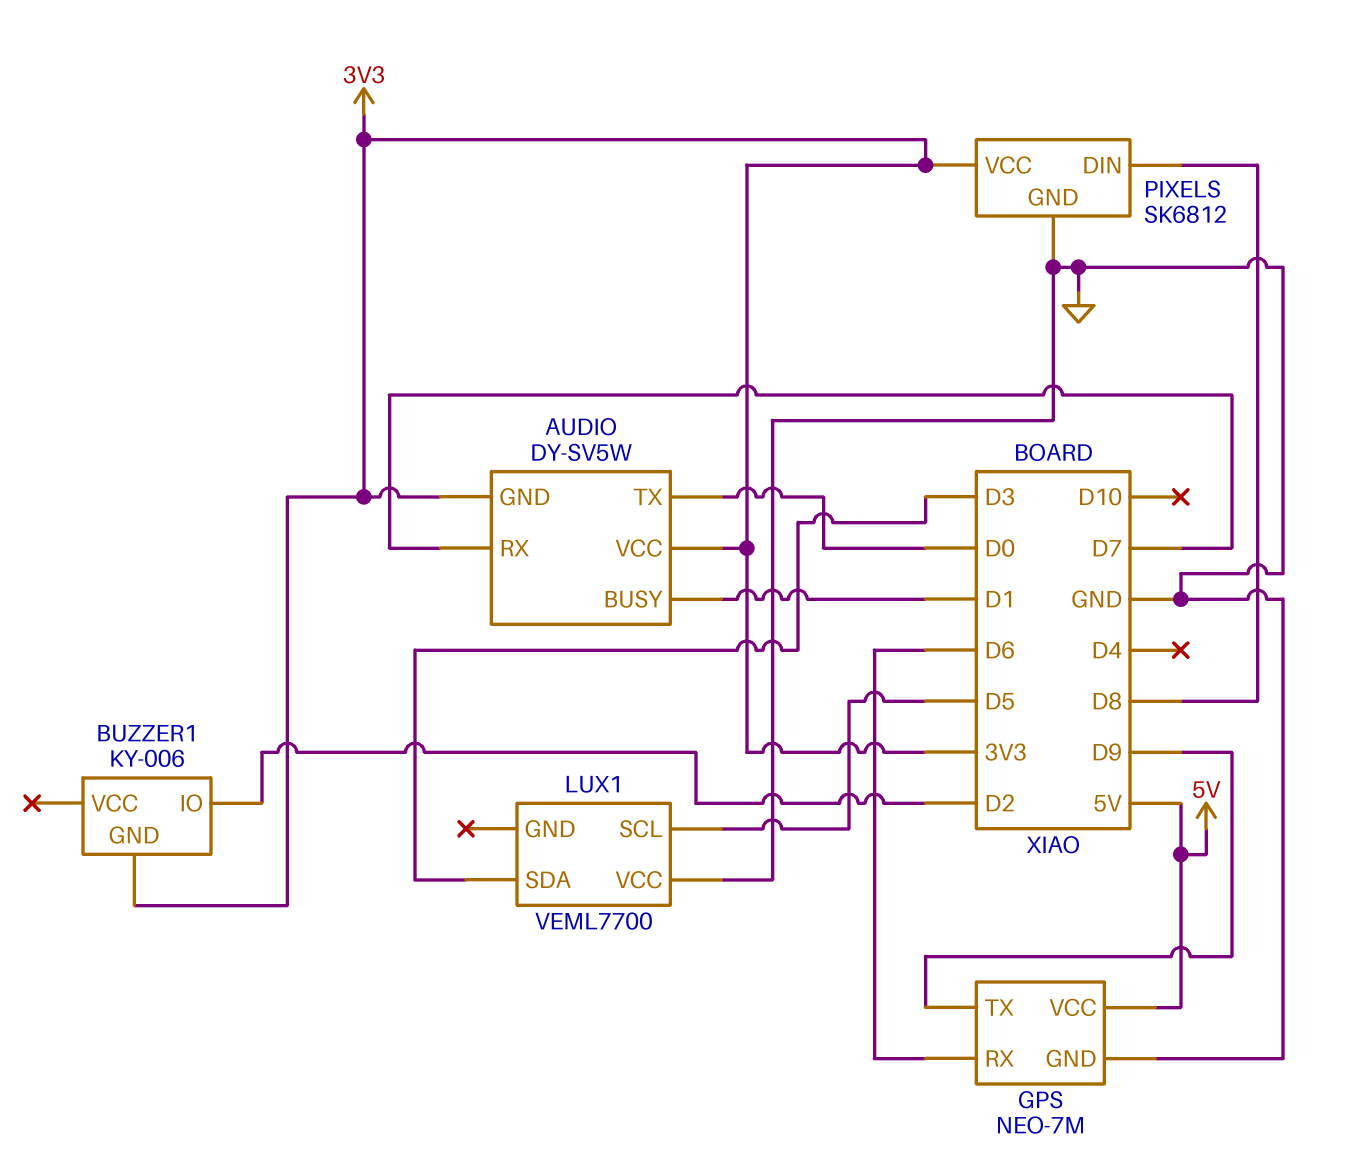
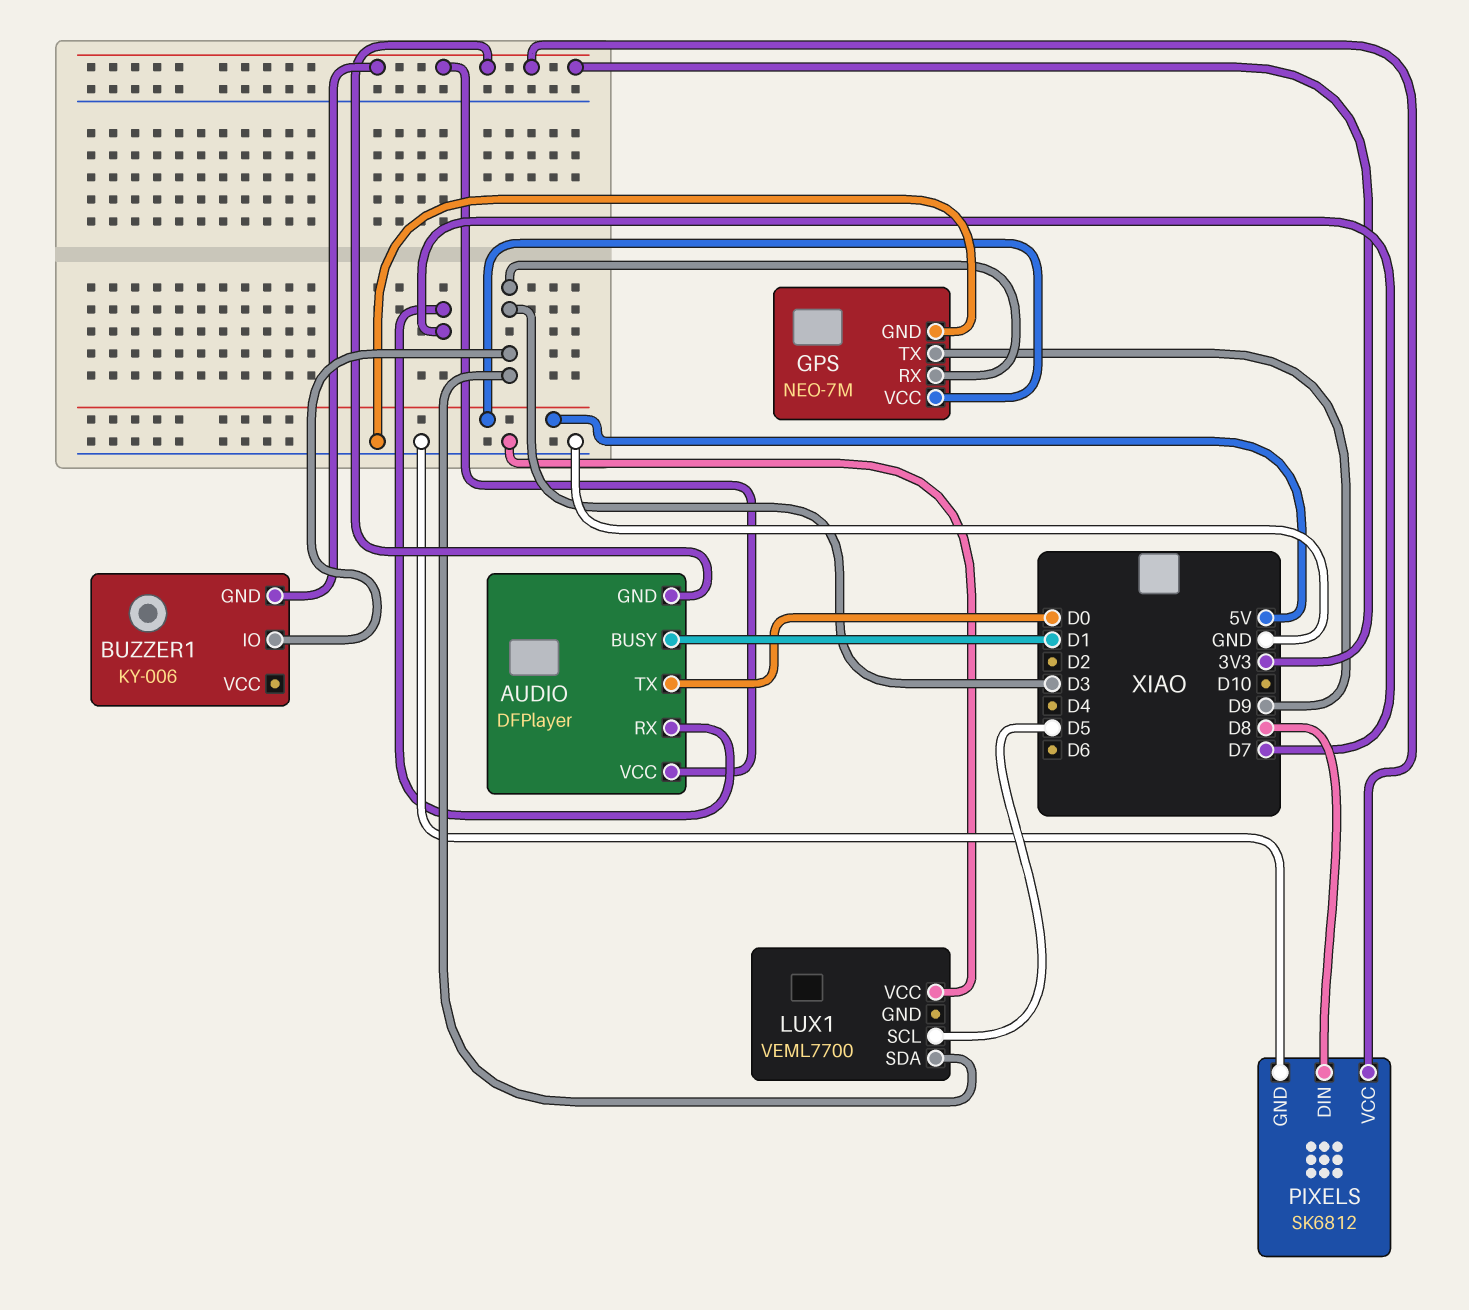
AUDIO: DY-SV5W -> DFPlayer
BUZZER1 pin IO: D2 -> D3
GPS pin RX: D6 -> D3

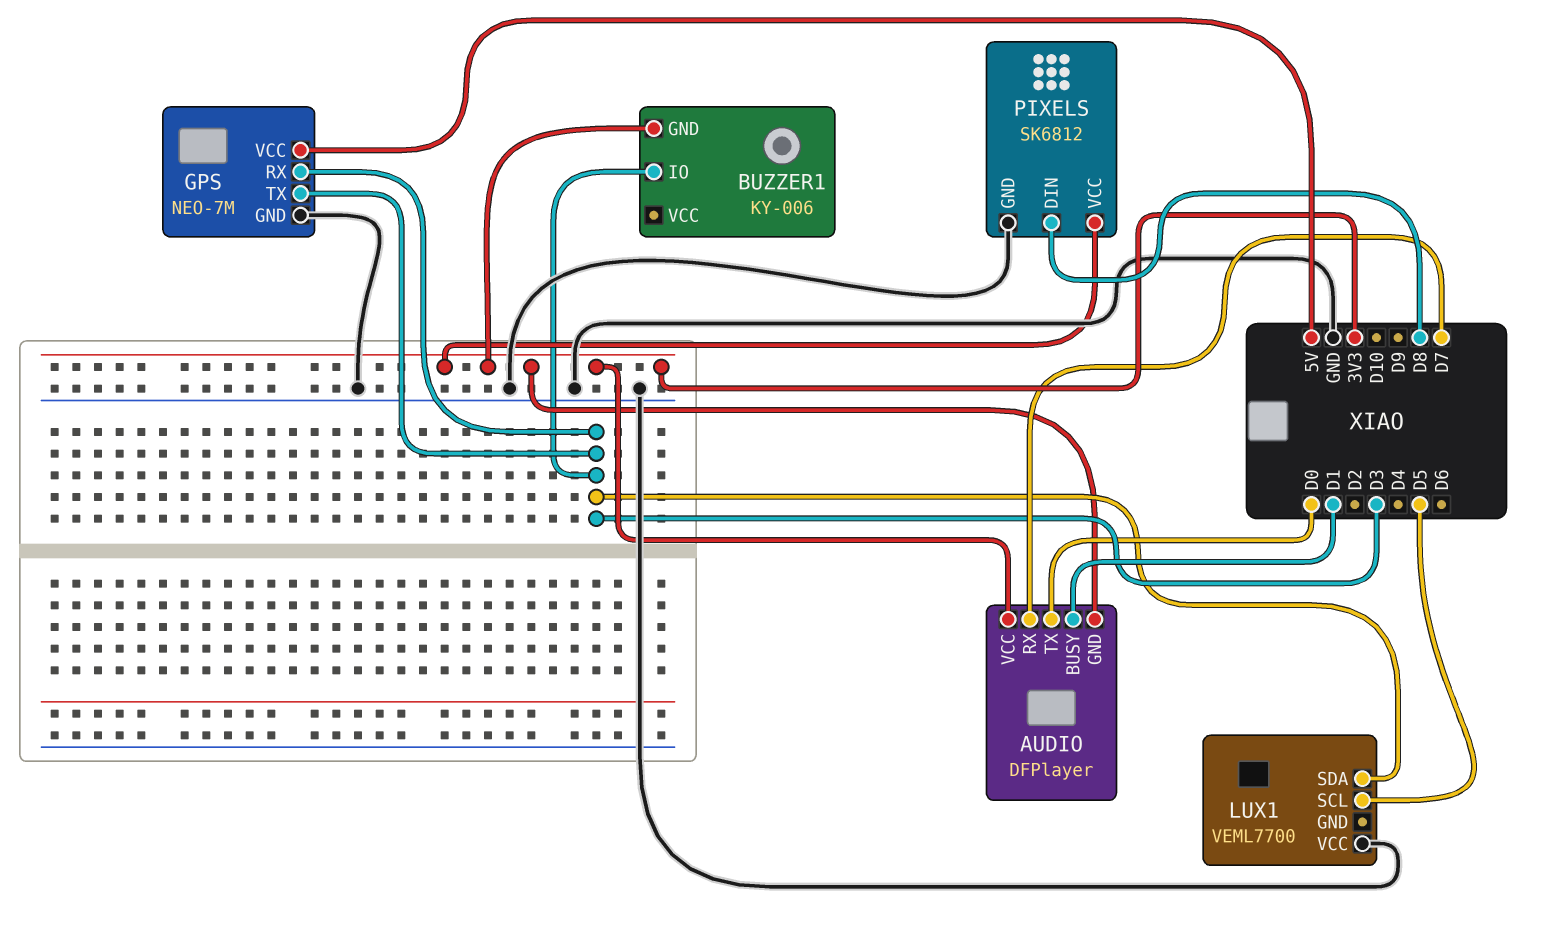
GPS pin TX: D9 -> D3

